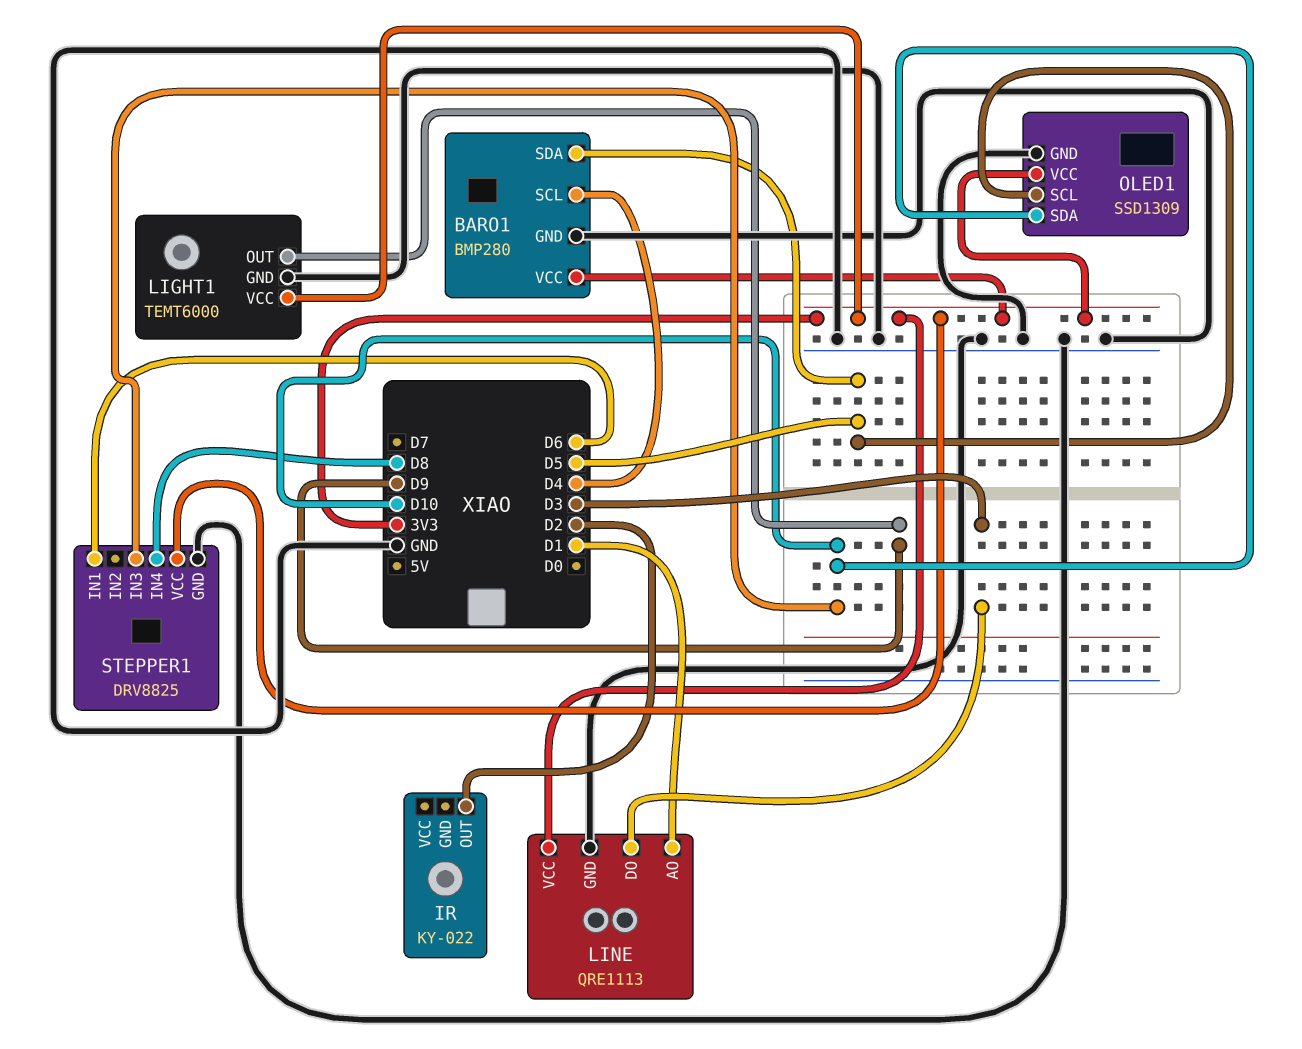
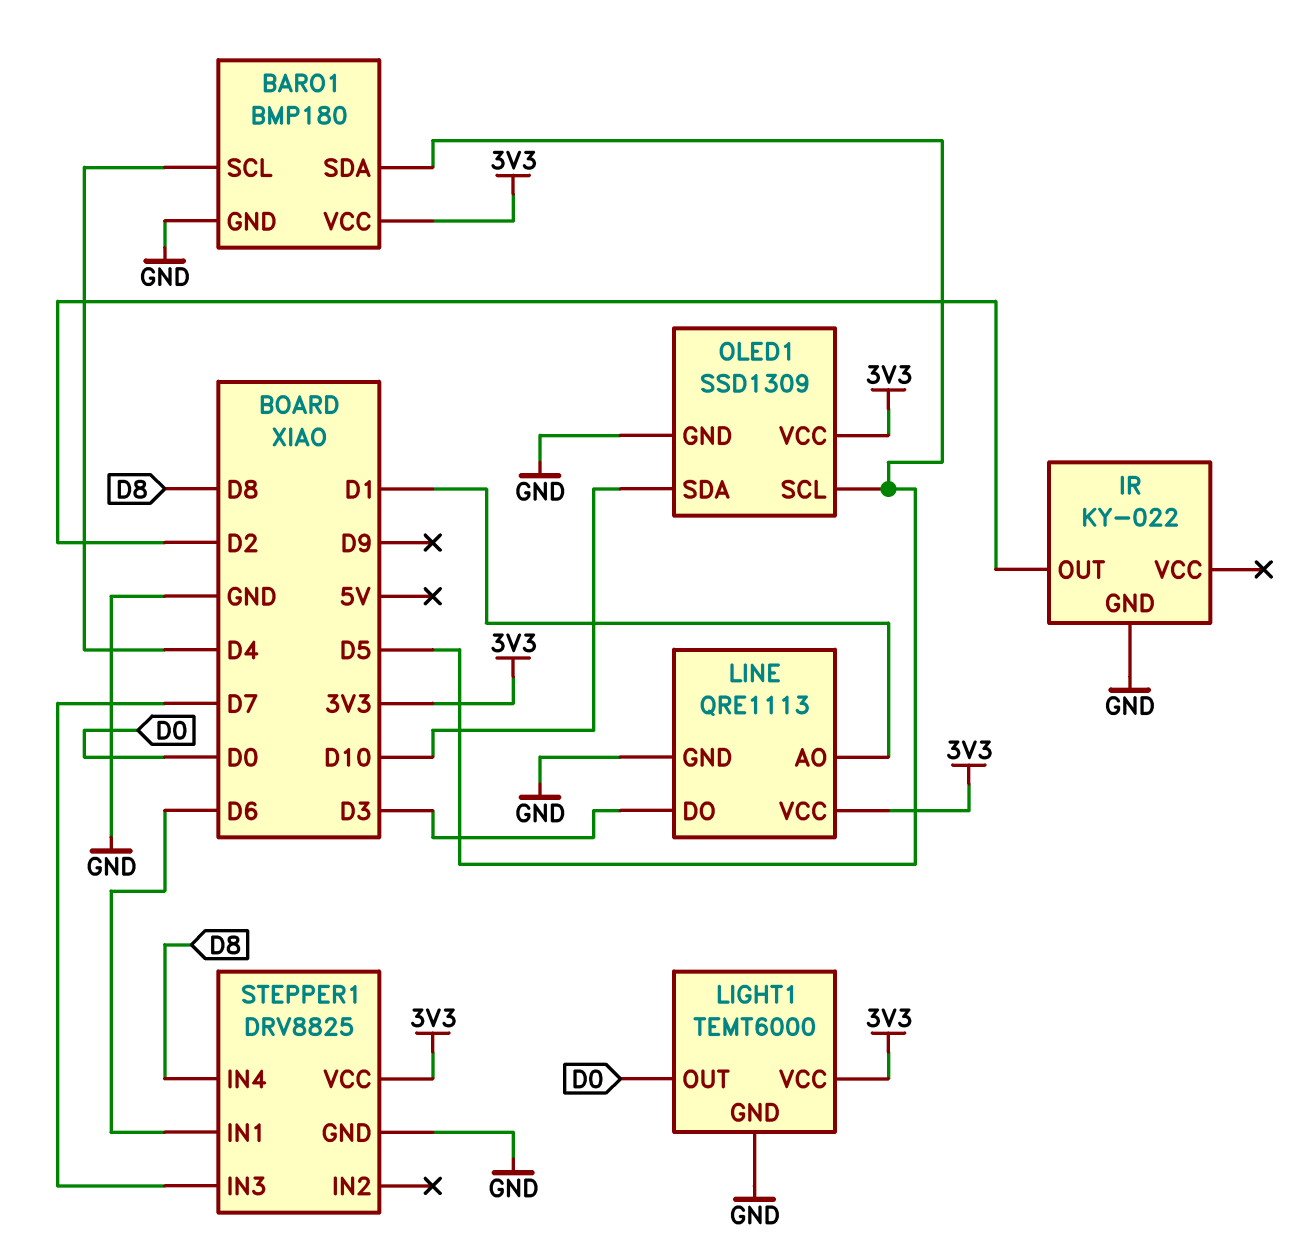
BARO1: BMP280 -> BMP180
IR pin GND: none -> GND
LIGHT1 pin OUT: D9 -> D0
STEPPER1 pin IN3: D10 -> D7

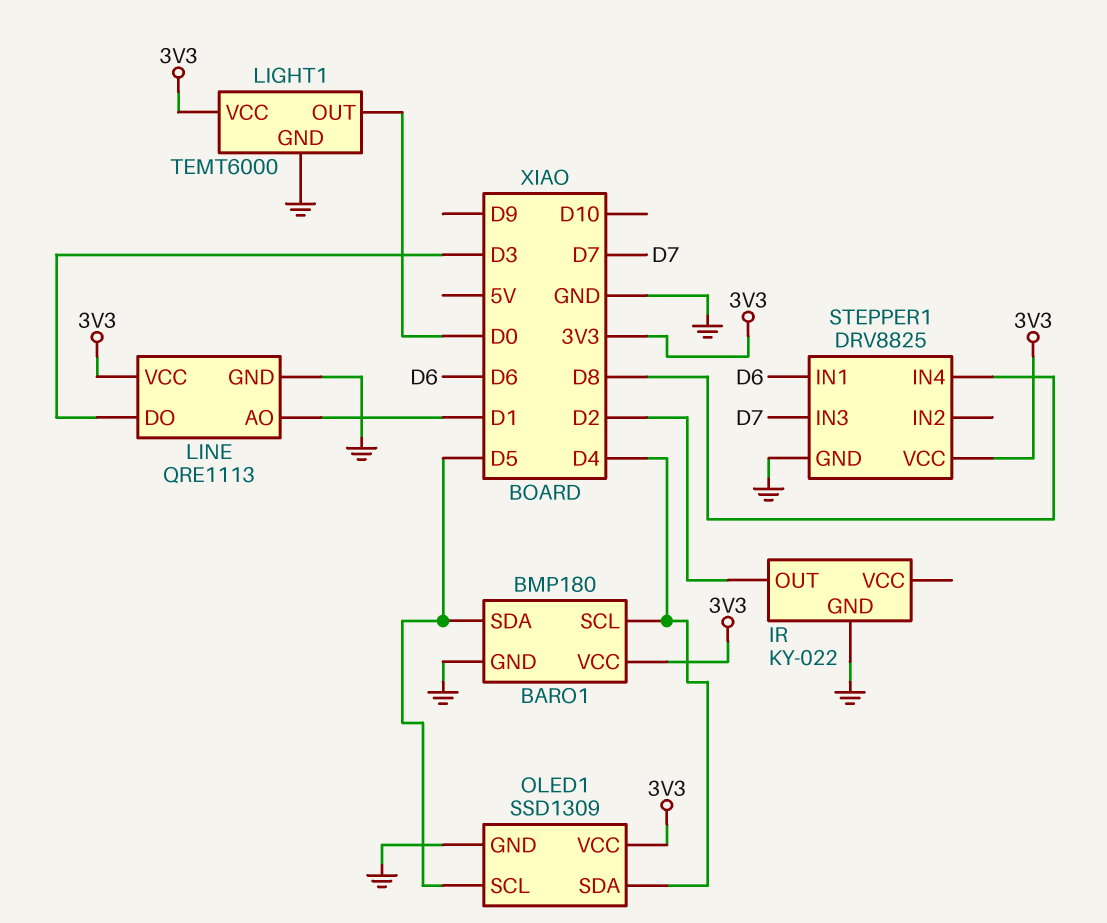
OLED1 pin SDA: D10 -> D4

